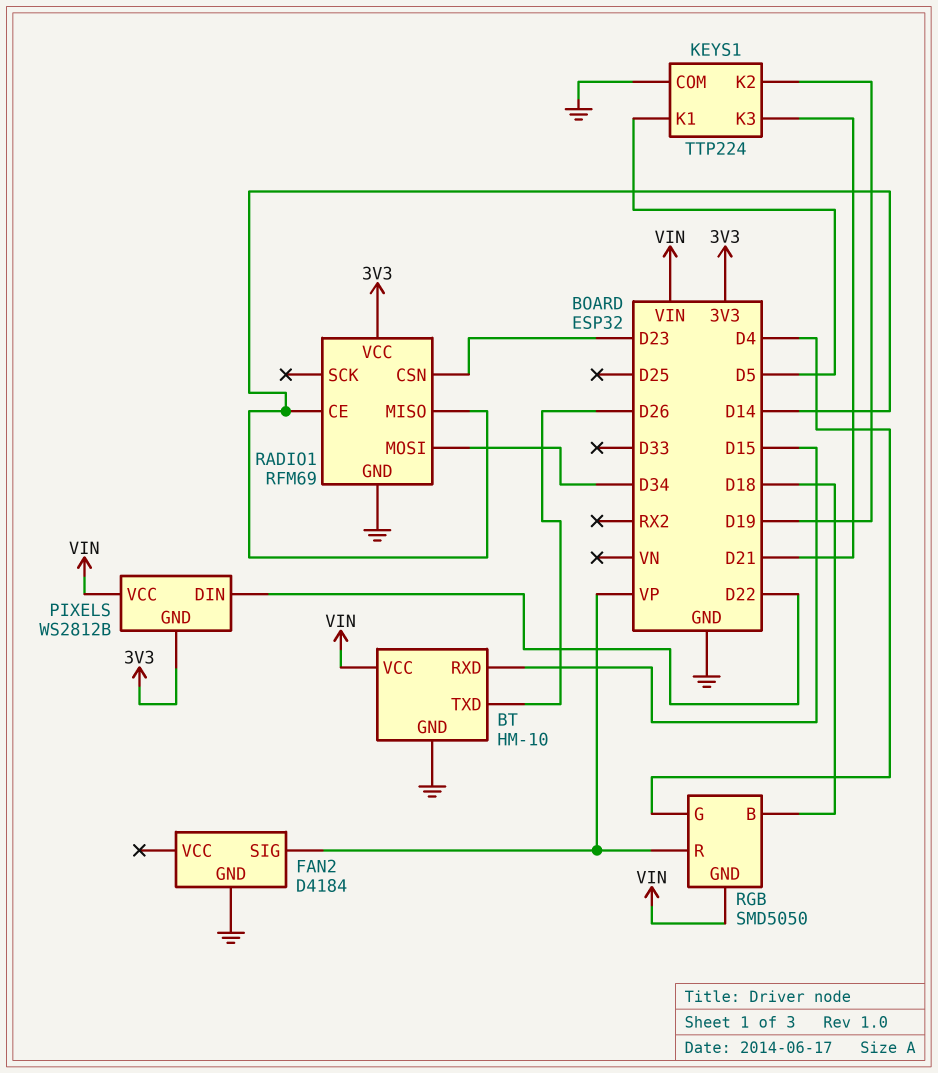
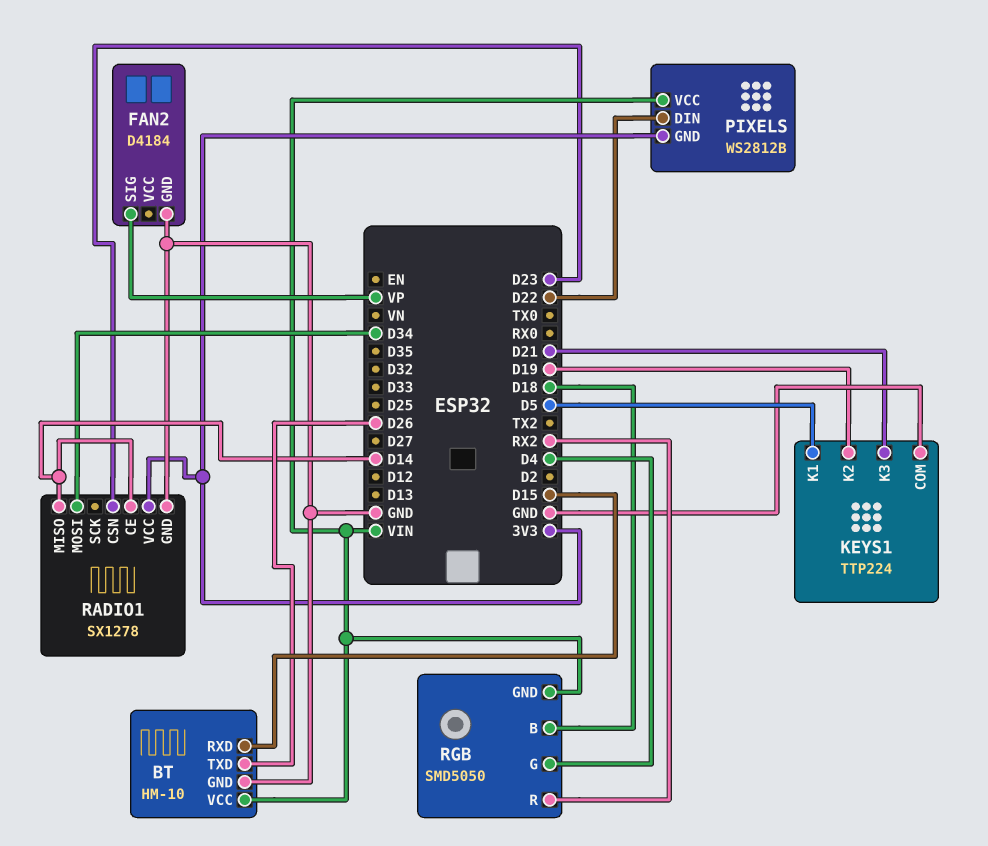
RADIO1: RFM69 -> SX1278
RGB pin R: VP -> RX2

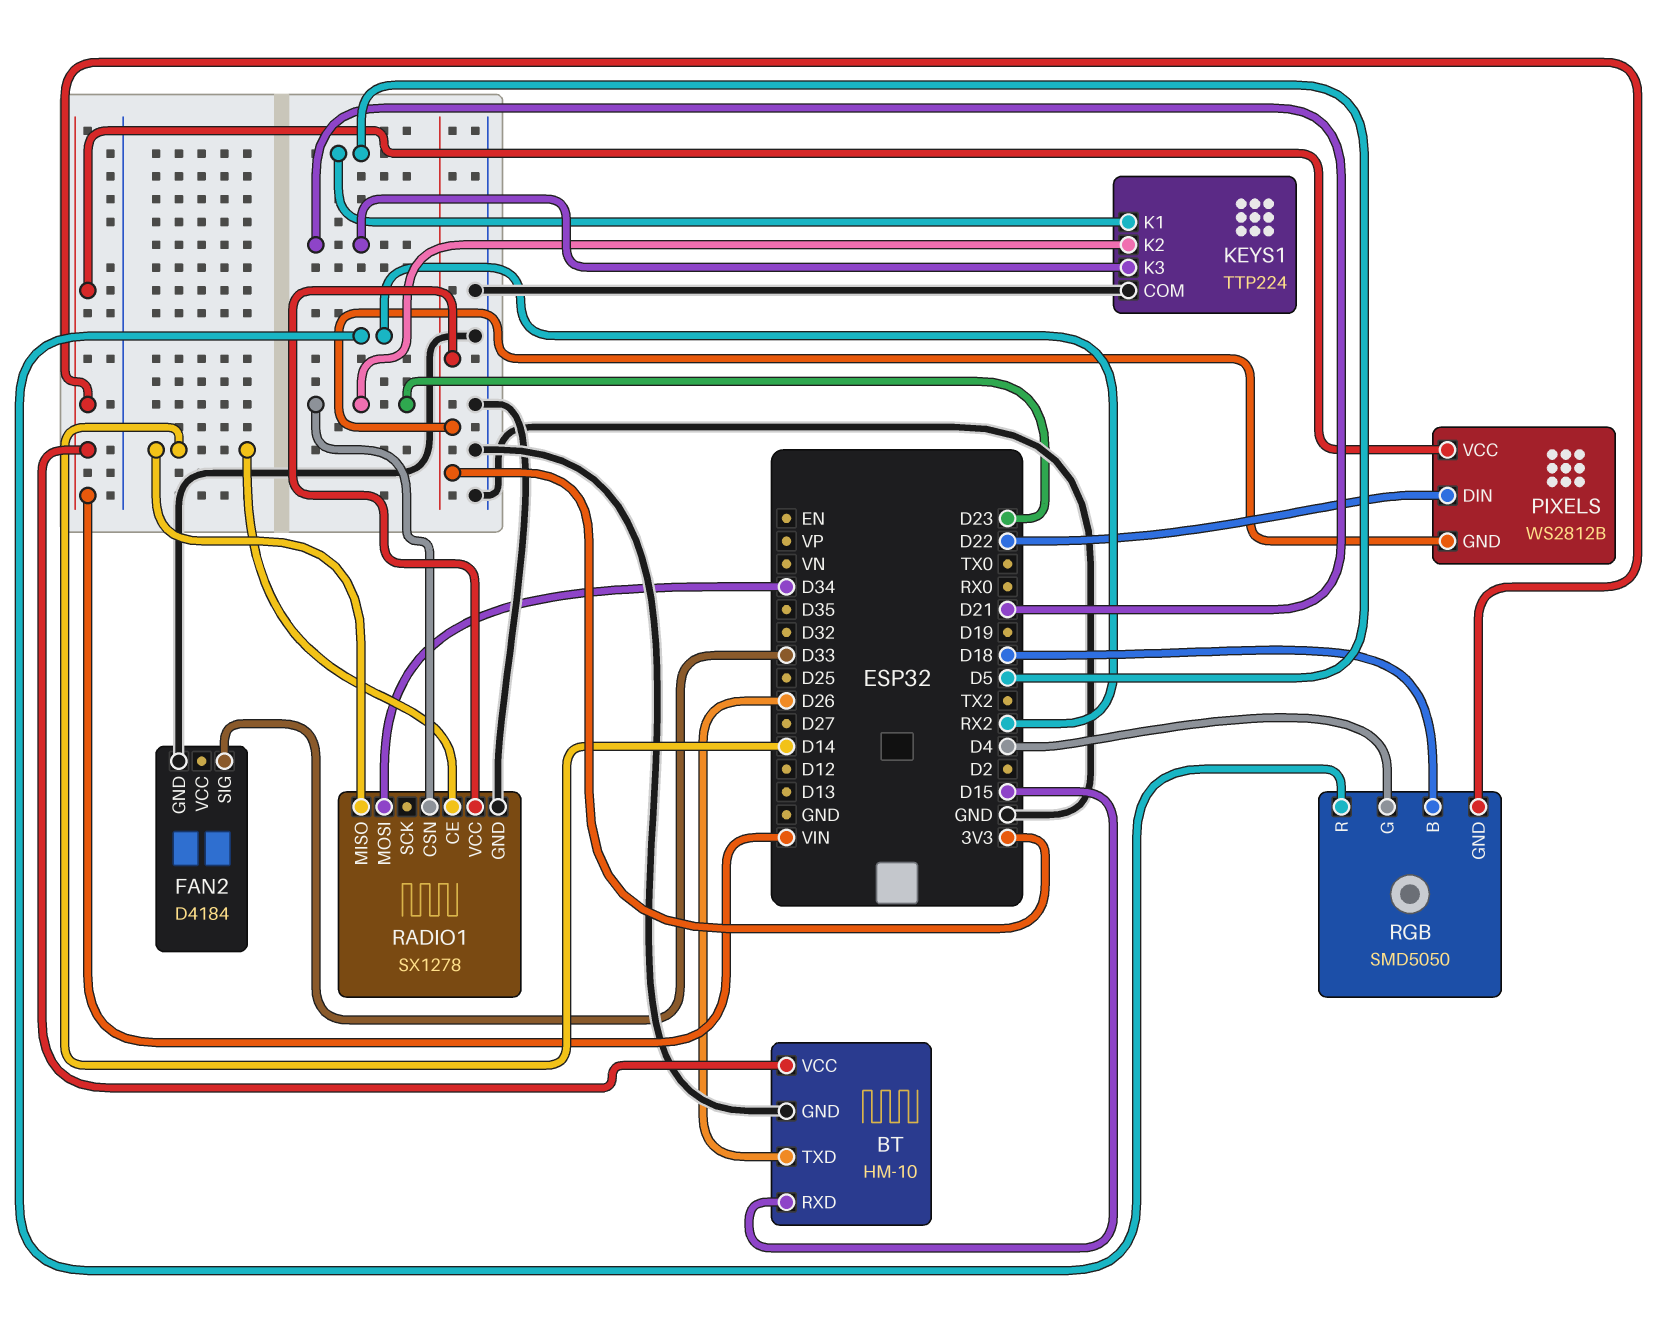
FAN2 pin SIG: VP -> D33
KEYS1 pin K2: D19 -> D23

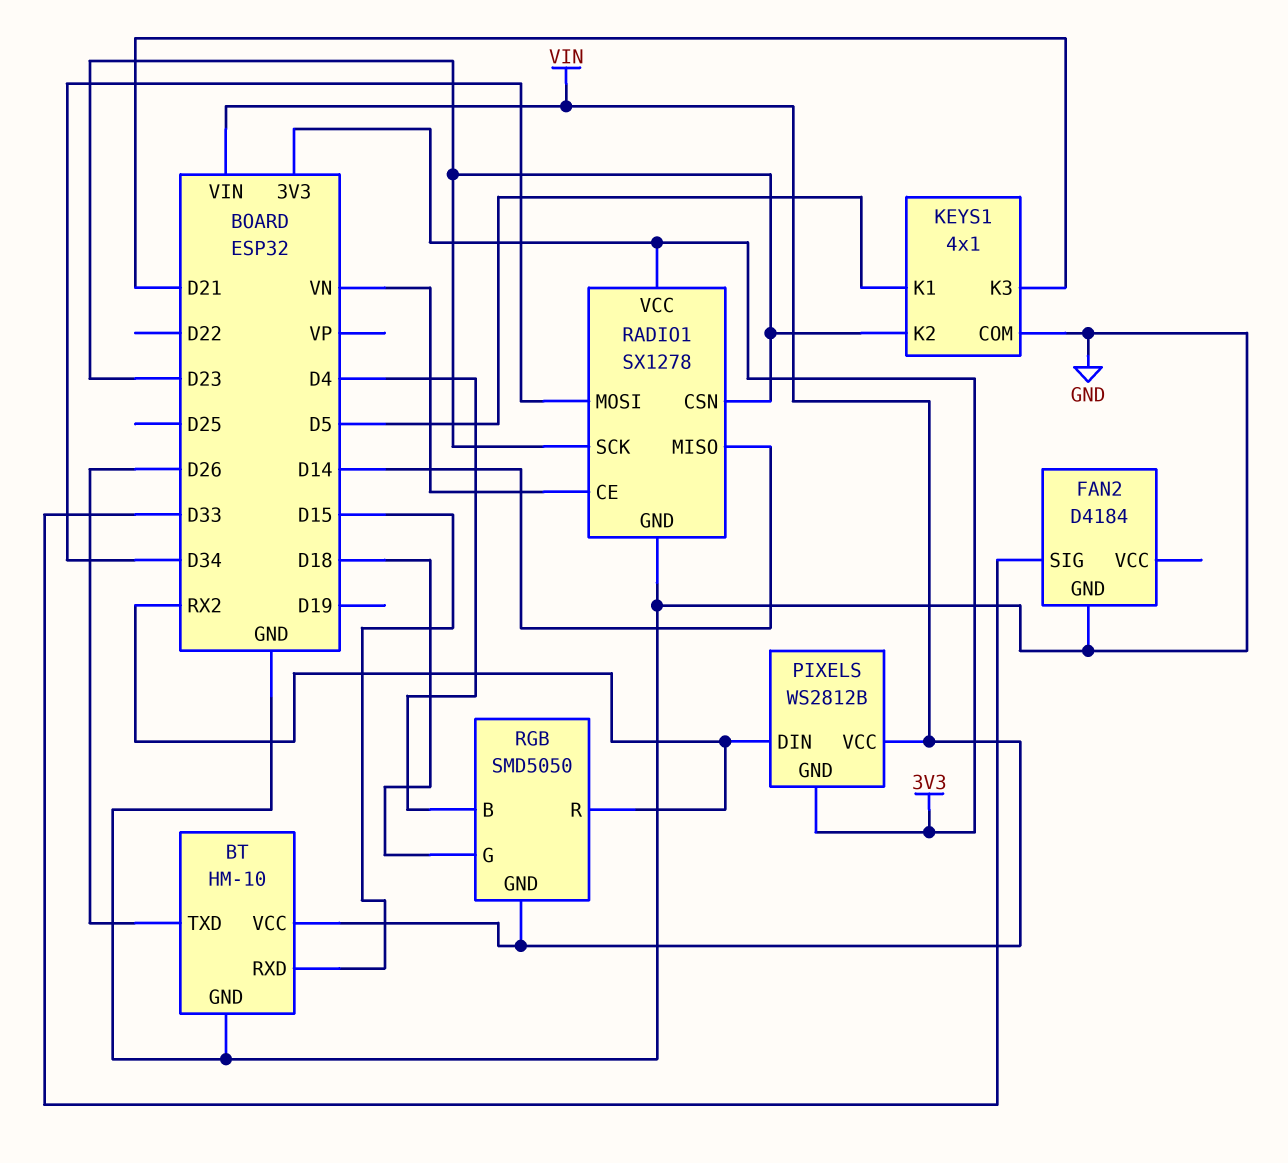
KEYS1: TTP224 -> 4x1
PIXELS pin DIN: D22 -> RX2
RADIO1 pin CE: D14 -> VN
RADIO1 pin SCK: none -> D23
RGB pin B: D18 -> D4
RGB pin G: D4 -> D18

